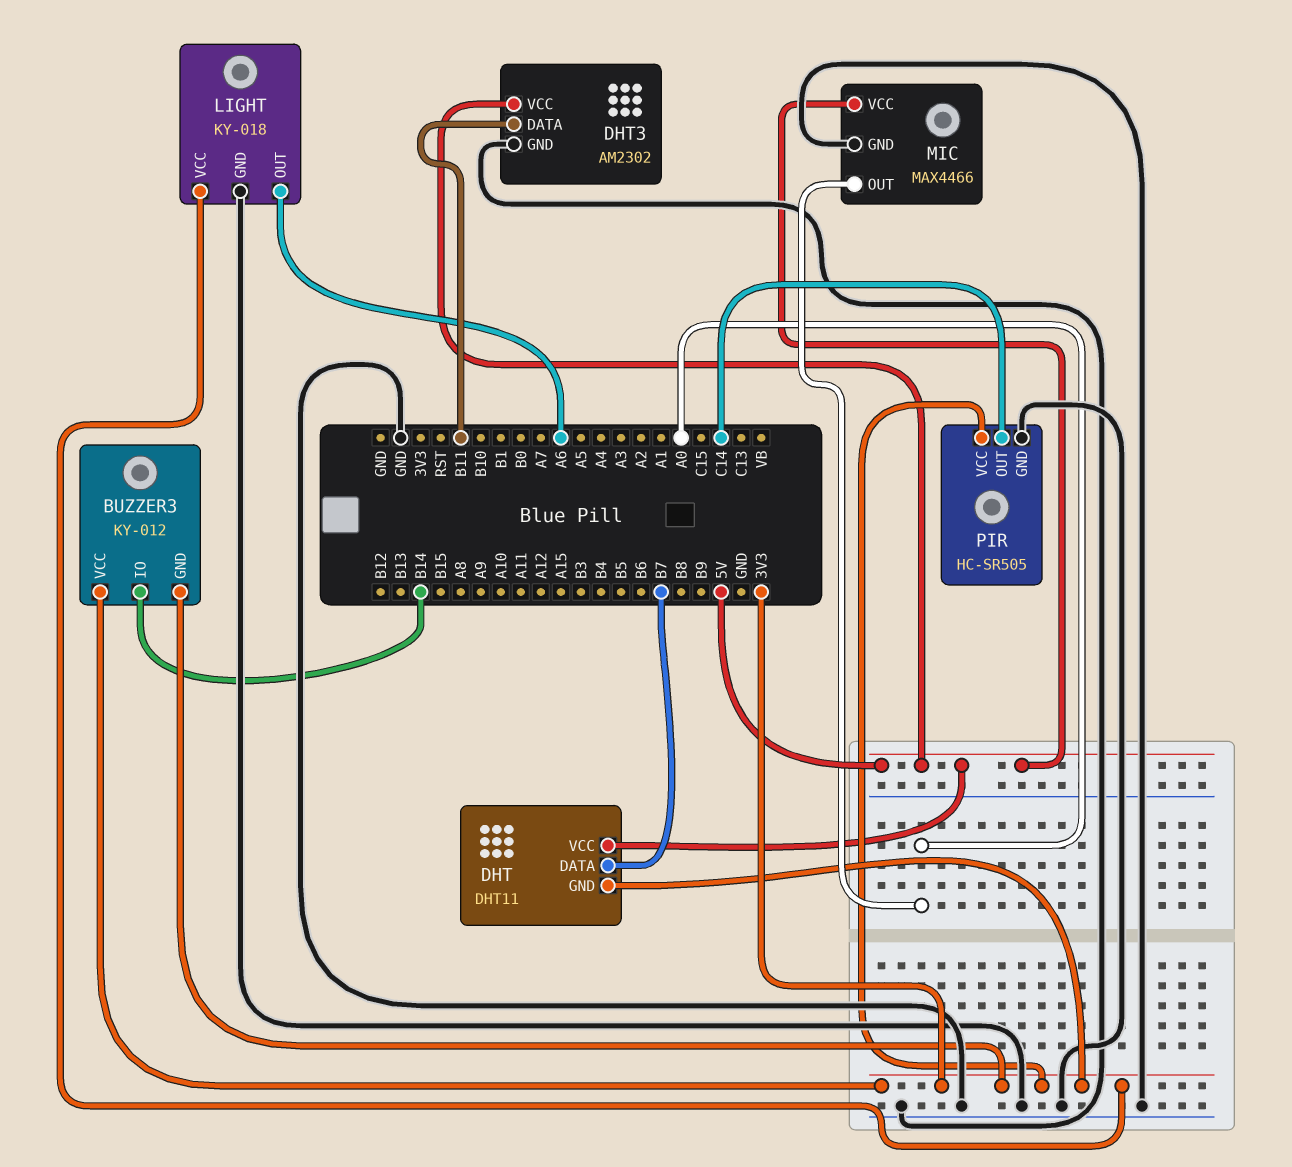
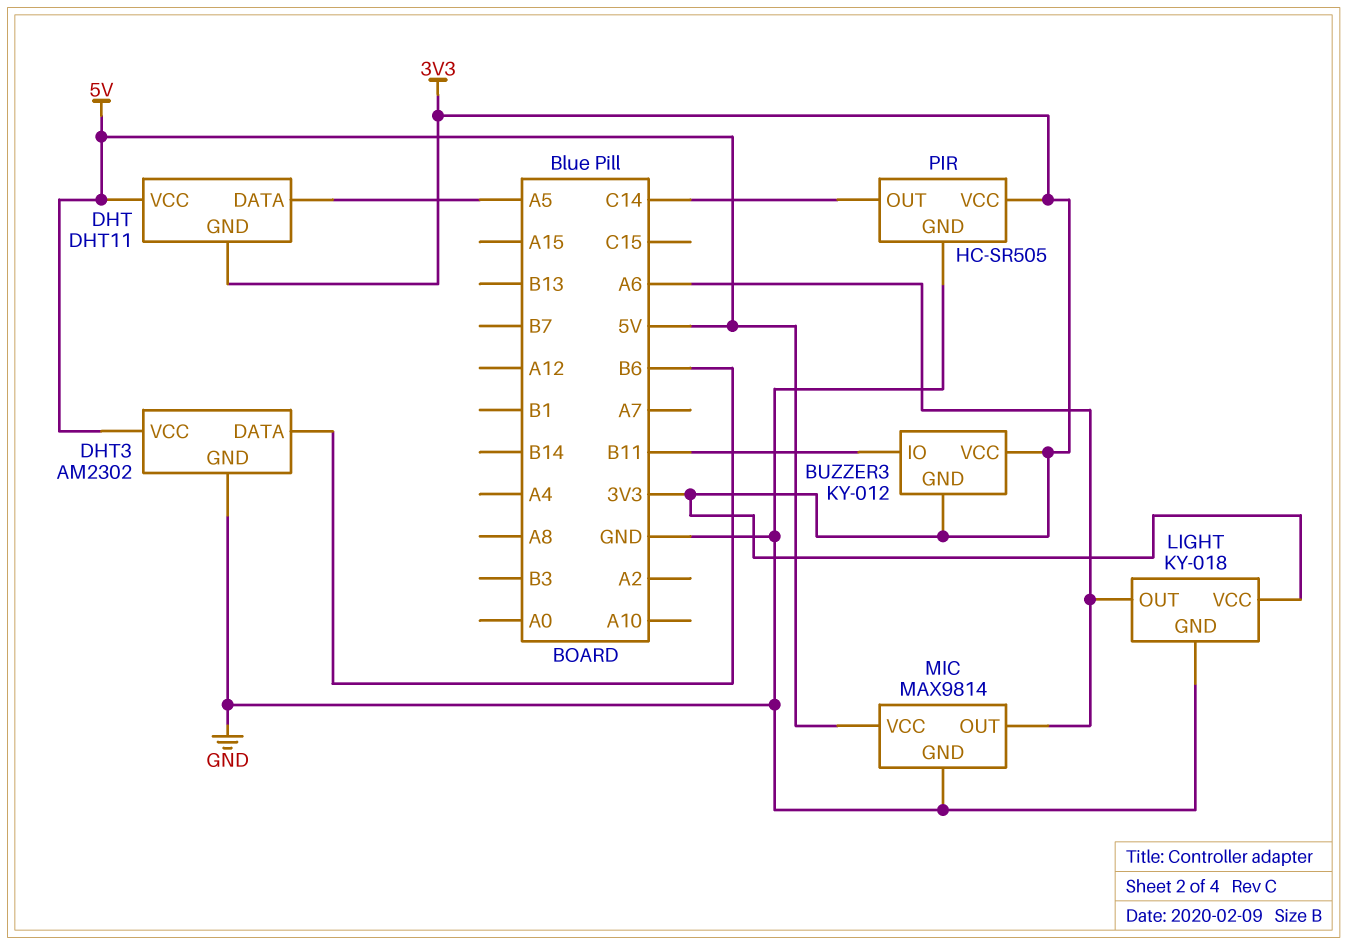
BUZZER3 pin IO: B14 -> B11
DHT pin DATA: B7 -> A5
DHT3 pin DATA: B11 -> B6
MIC: MAX4466 -> MAX9814
MIC pin OUT: A0 -> A6

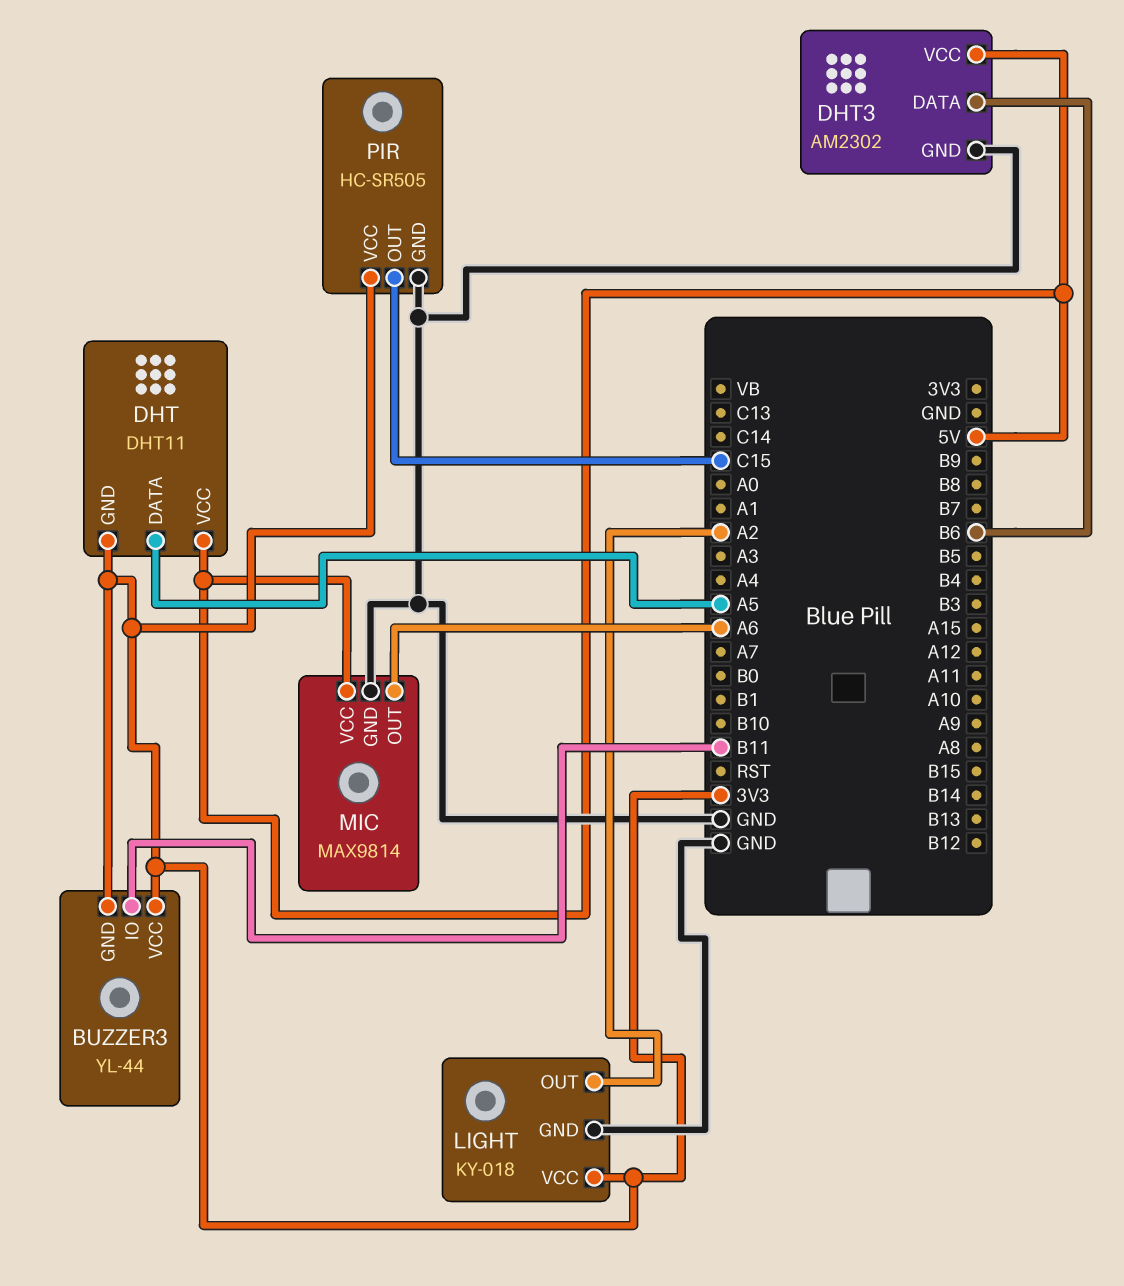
BUZZER3: KY-012 -> YL-44
LIGHT pin OUT: A6 -> A2
PIR pin OUT: C14 -> C15

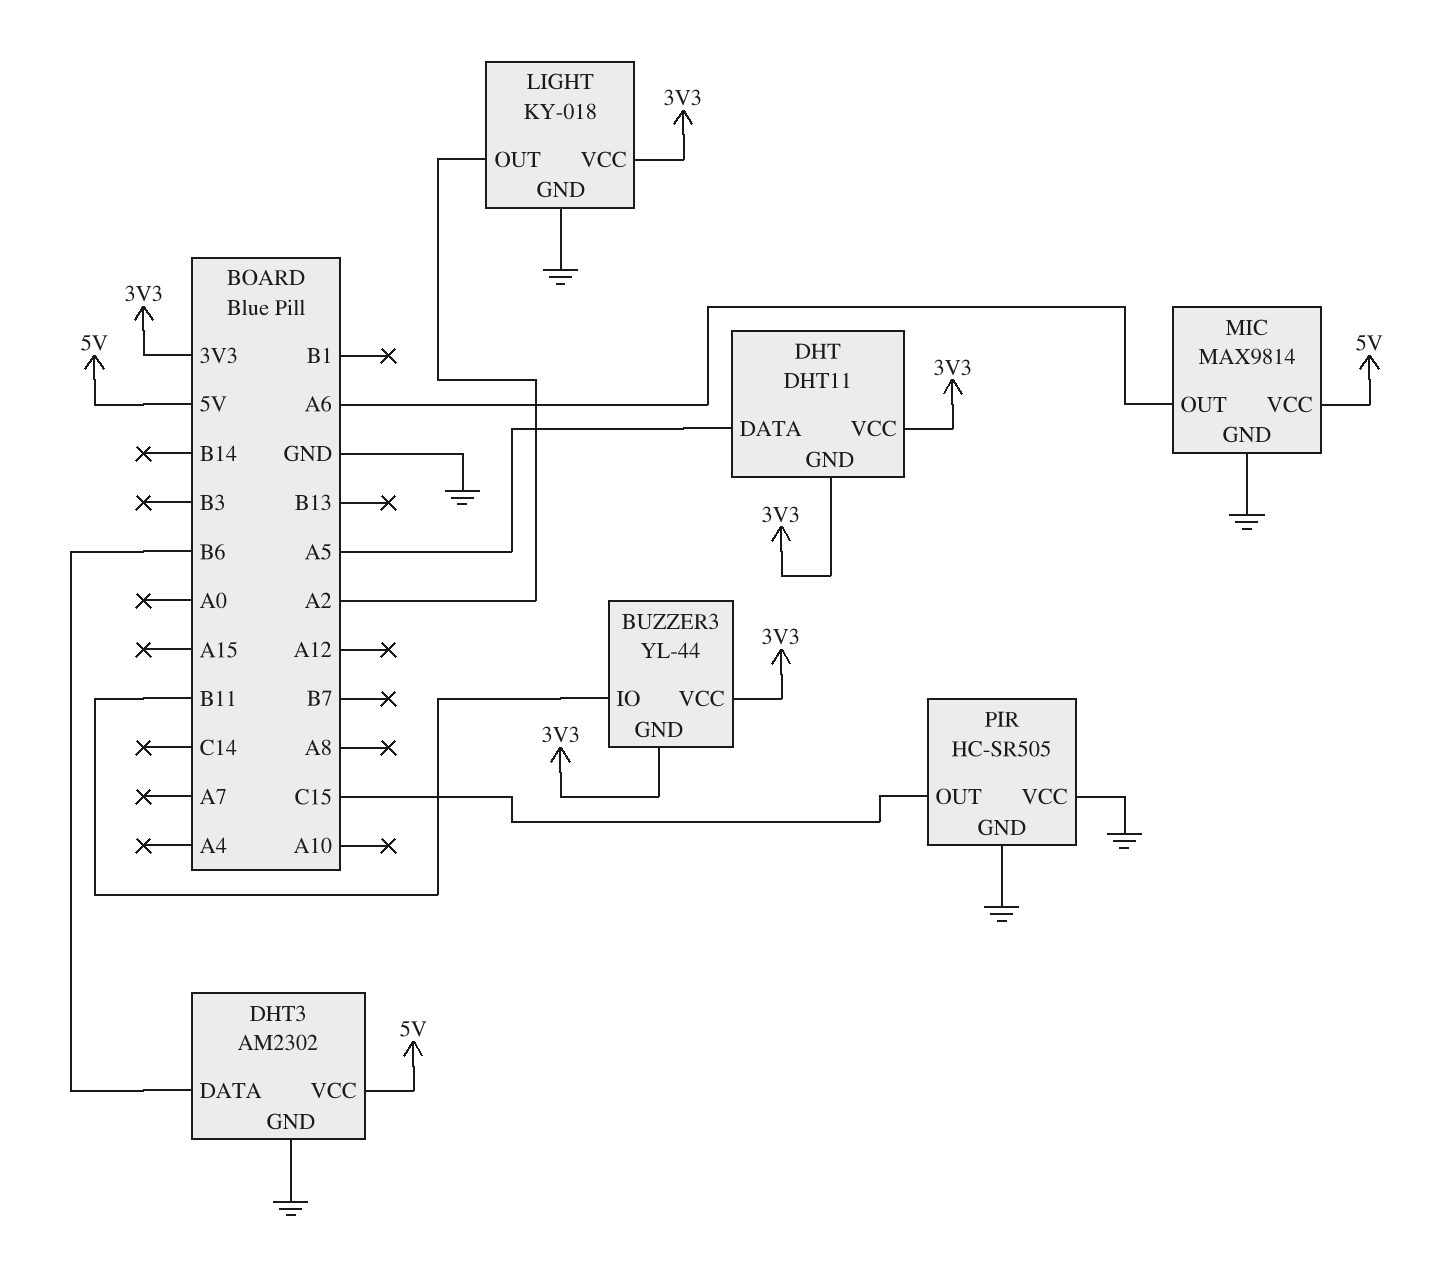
DHT pin VCC: 5V -> 3V3
PIR pin VCC: 3V3 -> GND

